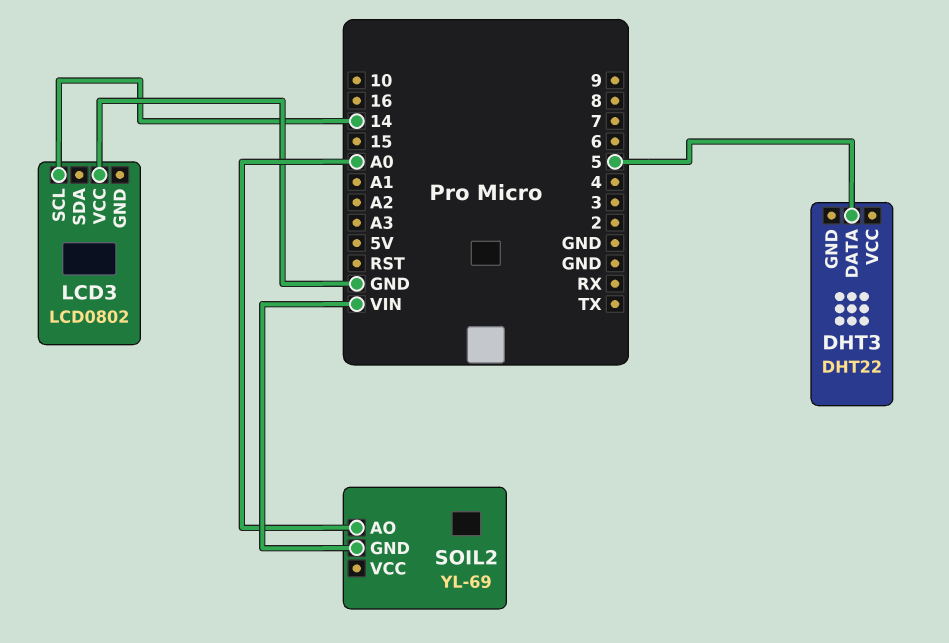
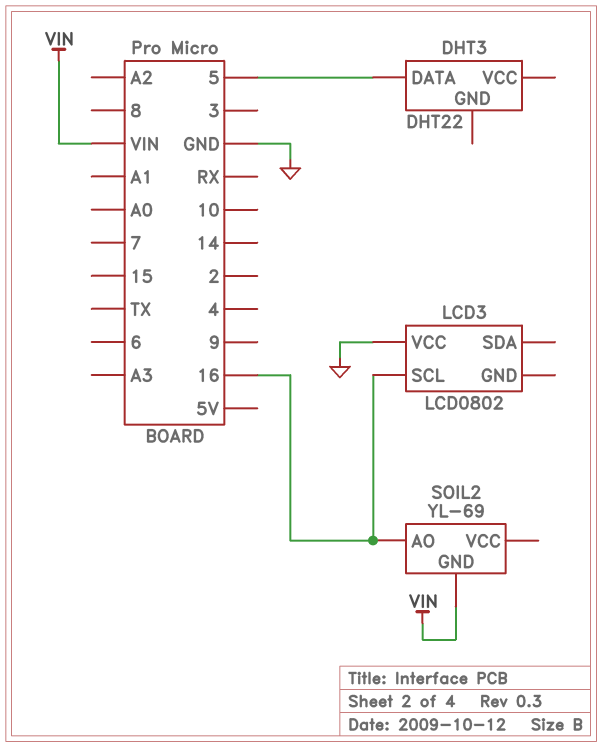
LCD3 pin SCL: 14 -> 16
SOIL2 pin AO: A0 -> 16

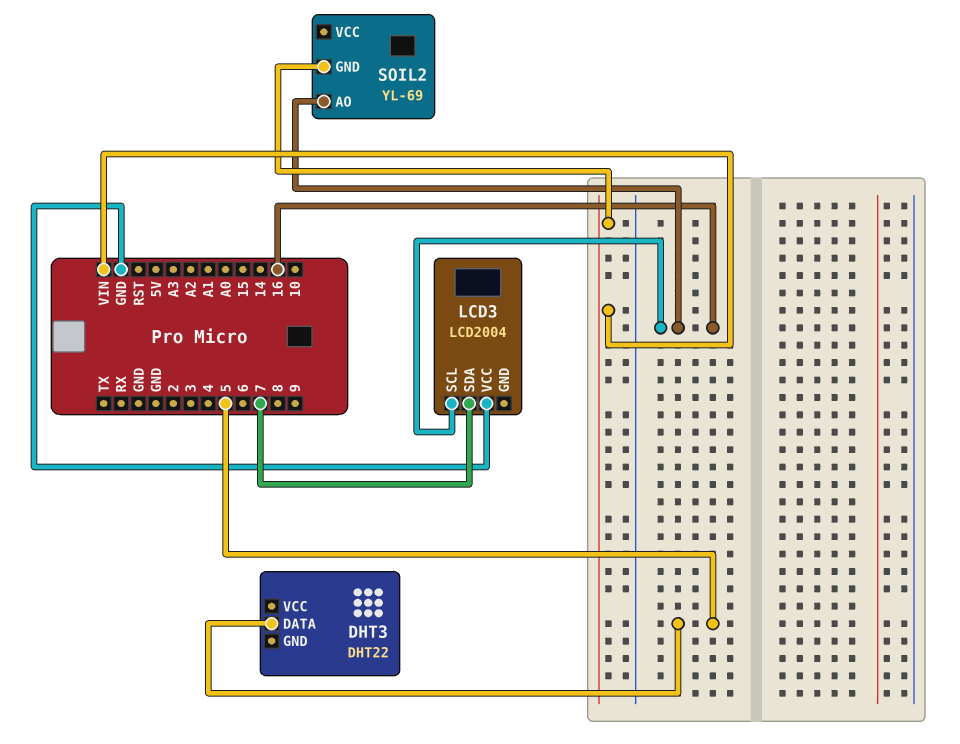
LCD3: LCD0802 -> LCD2004
LCD3 pin SDA: none -> 7

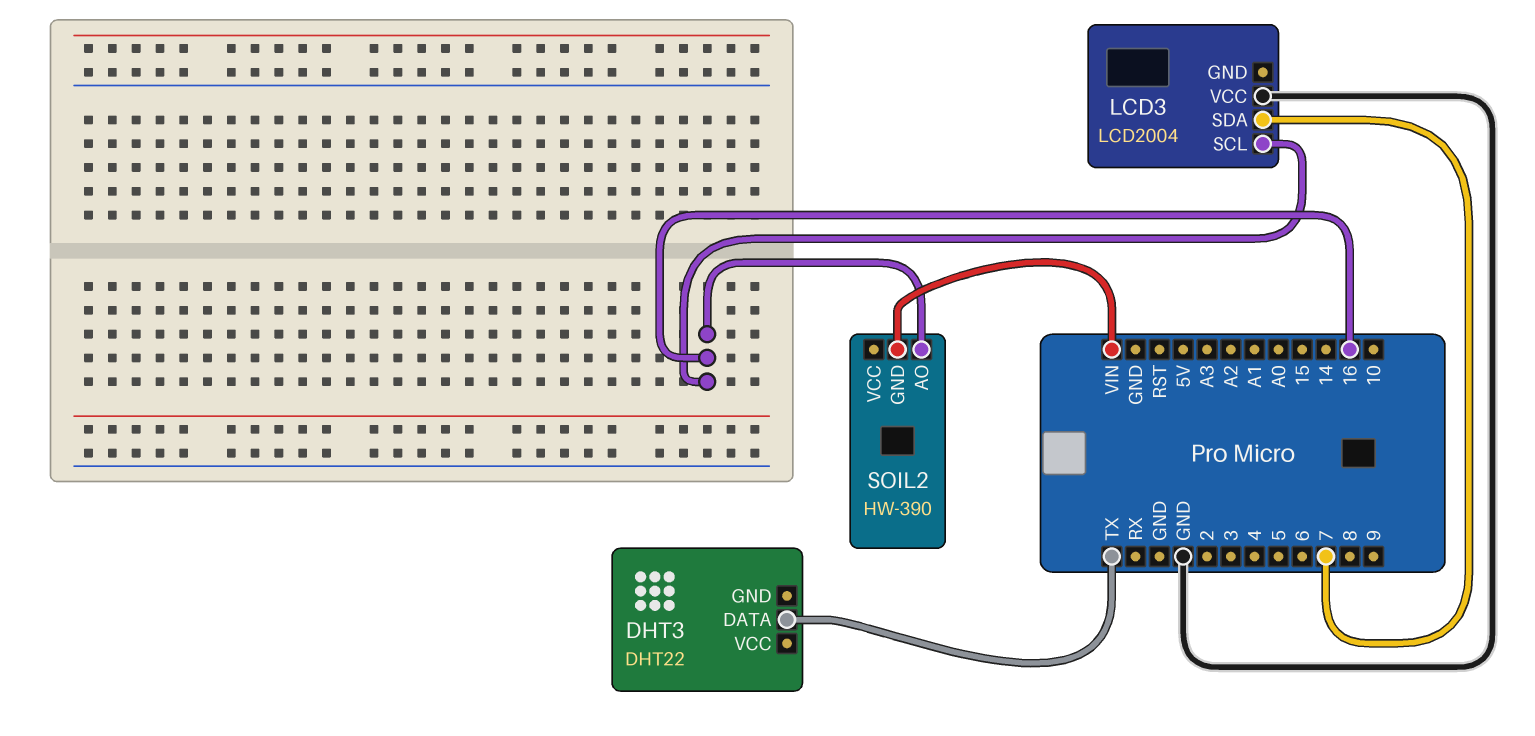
DHT3 pin DATA: 5 -> TX
SOIL2: YL-69 -> HW-390

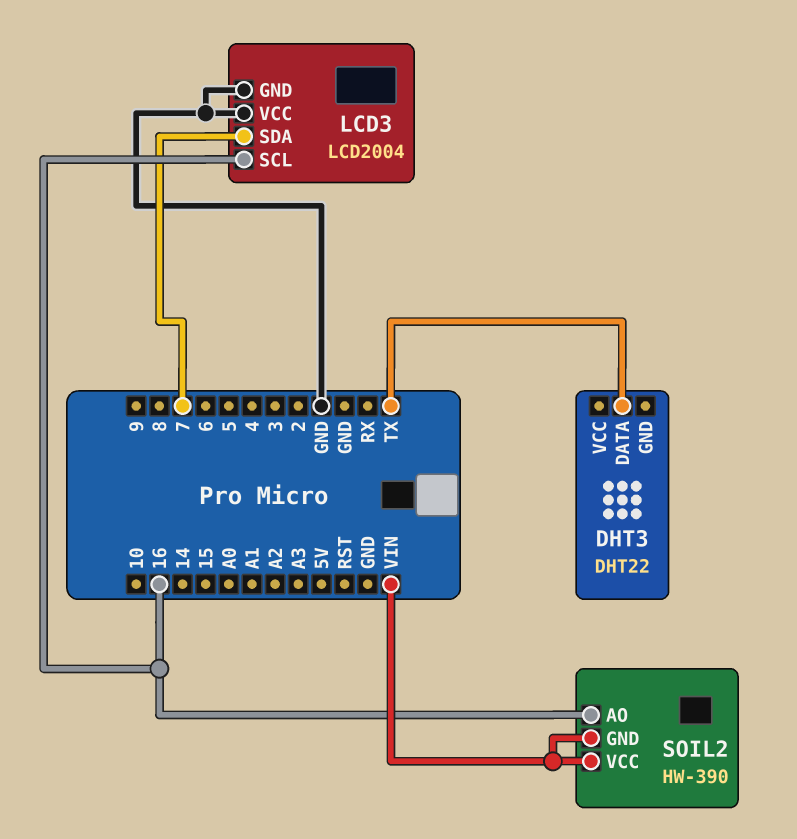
LCD3 pin GND: none -> GND
SOIL2 pin VCC: none -> VIN

